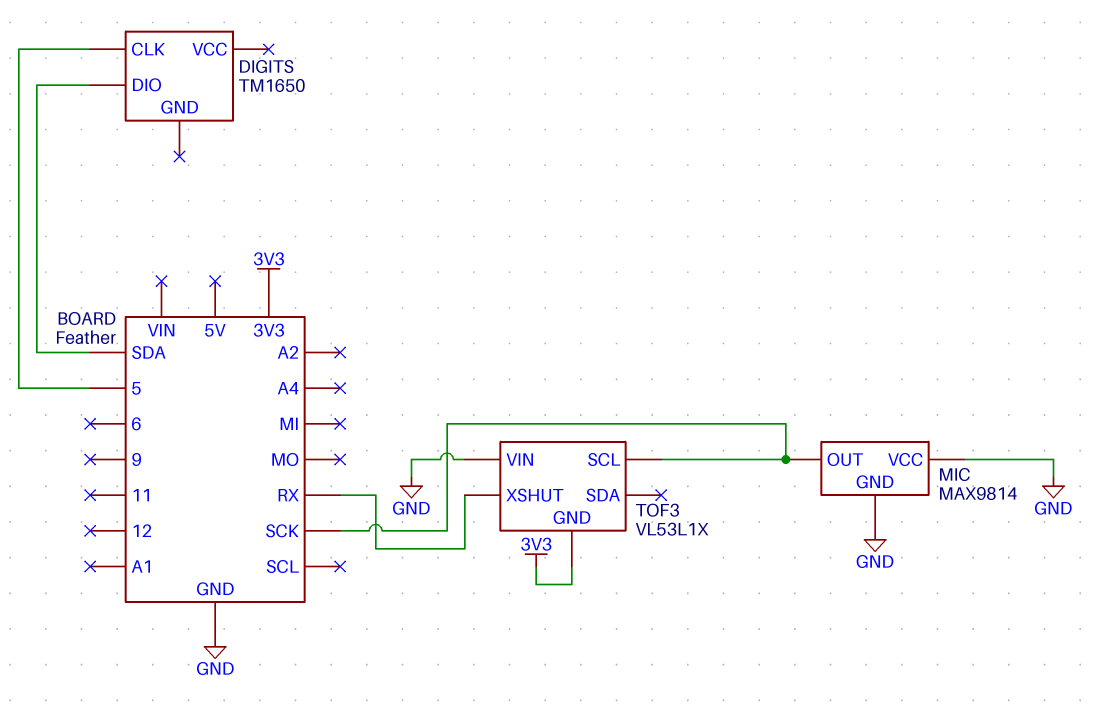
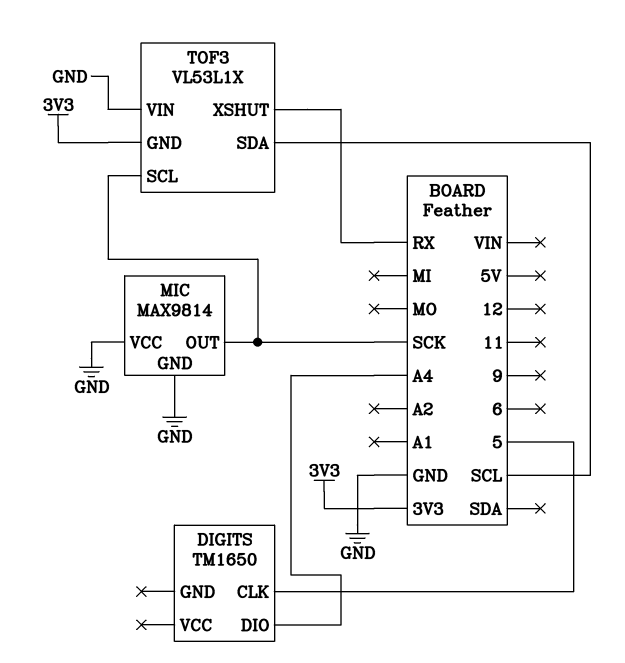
DIGITS pin DIO: SDA -> A4
TOF3 pin SDA: none -> SCL

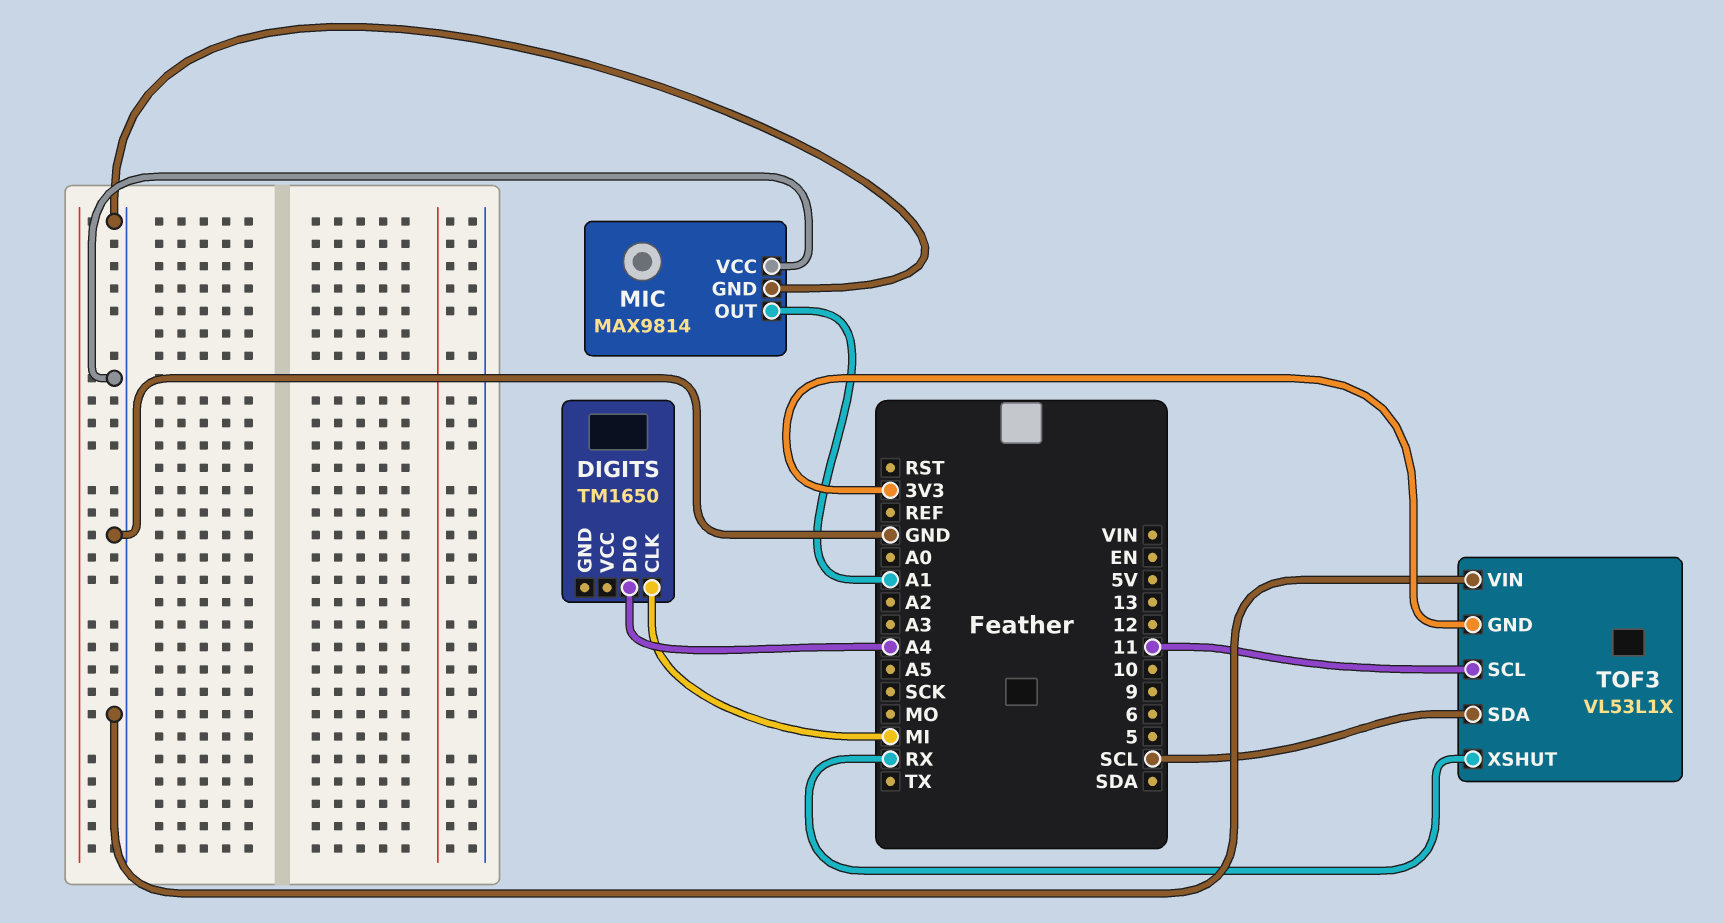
DIGITS pin CLK: 5 -> MI
MIC pin OUT: SCK -> A1
TOF3 pin SCL: SCK -> 11

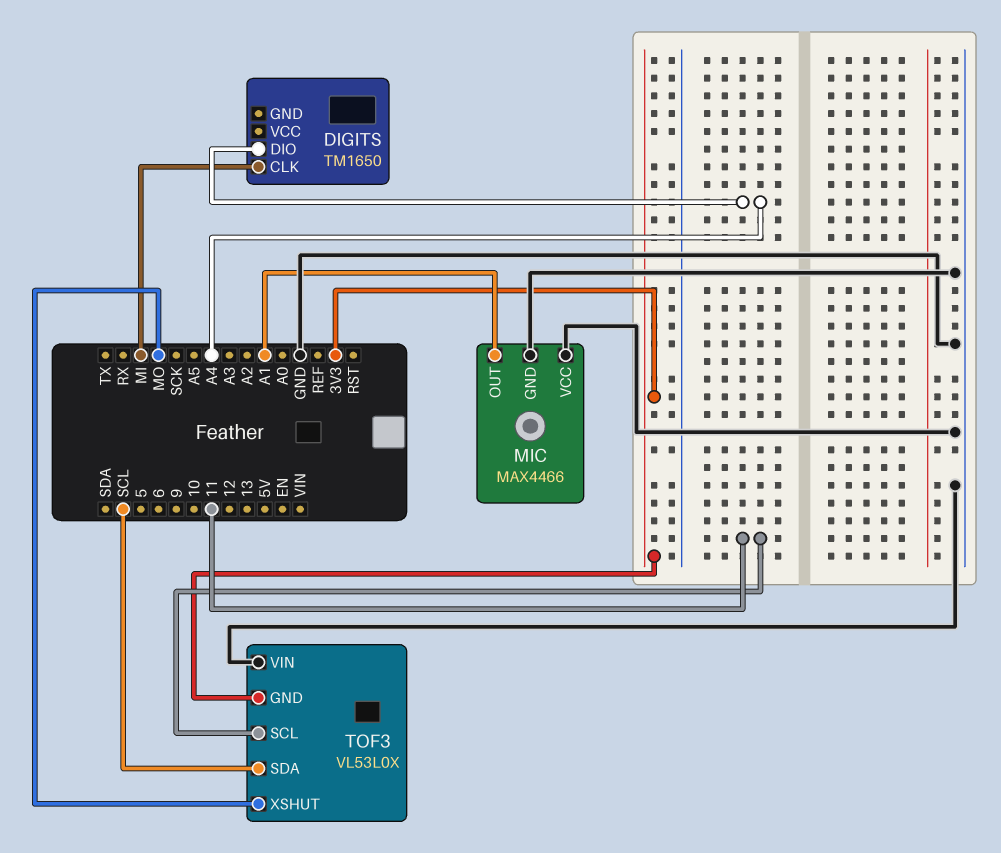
MIC: MAX9814 -> MAX4466
TOF3: VL53L1X -> VL53L0X
TOF3 pin XSHUT: RX -> MO

